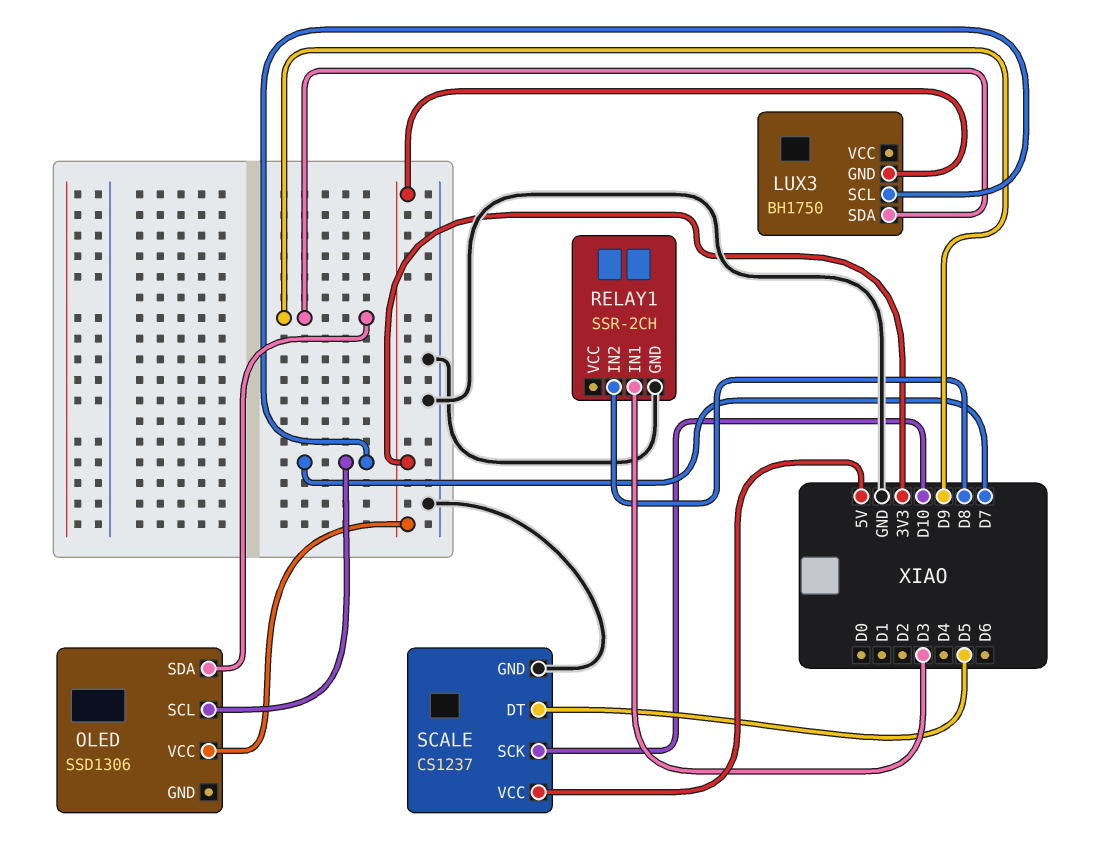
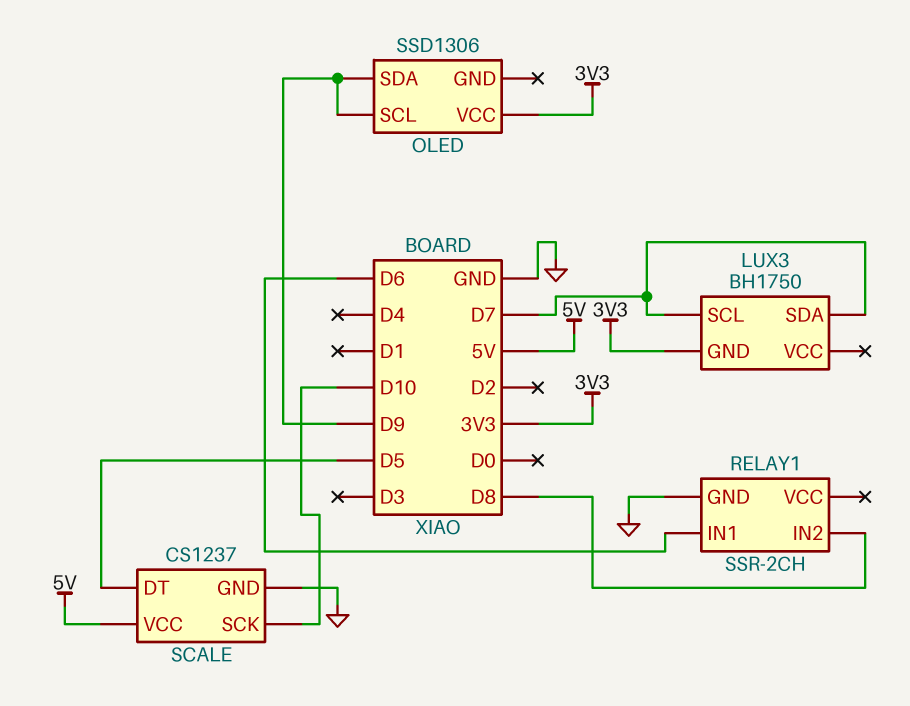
LUX3 pin SDA: D9 -> D7
OLED pin SCL: D7 -> D9
RELAY1 pin IN1: D3 -> D6

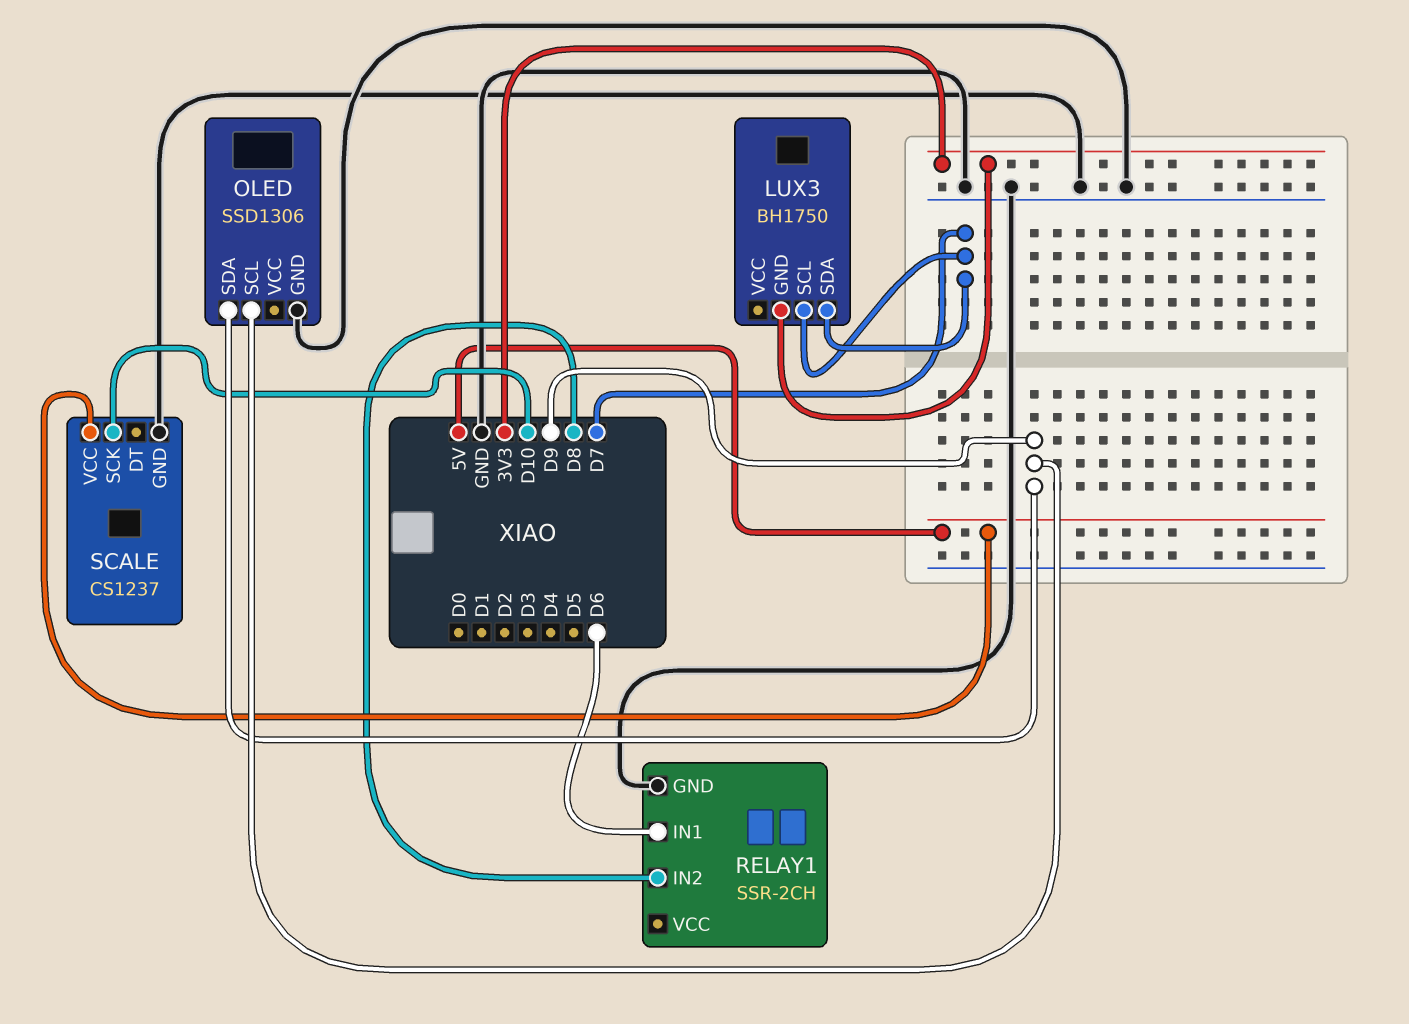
OLED pin GND: none -> GND
OLED pin VCC: 3V3 -> none
SCALE pin DT: D5 -> none

